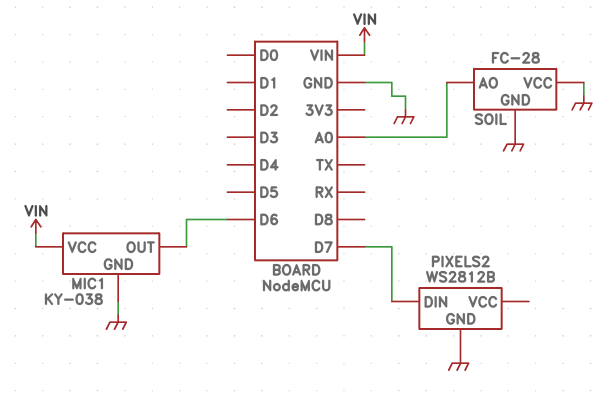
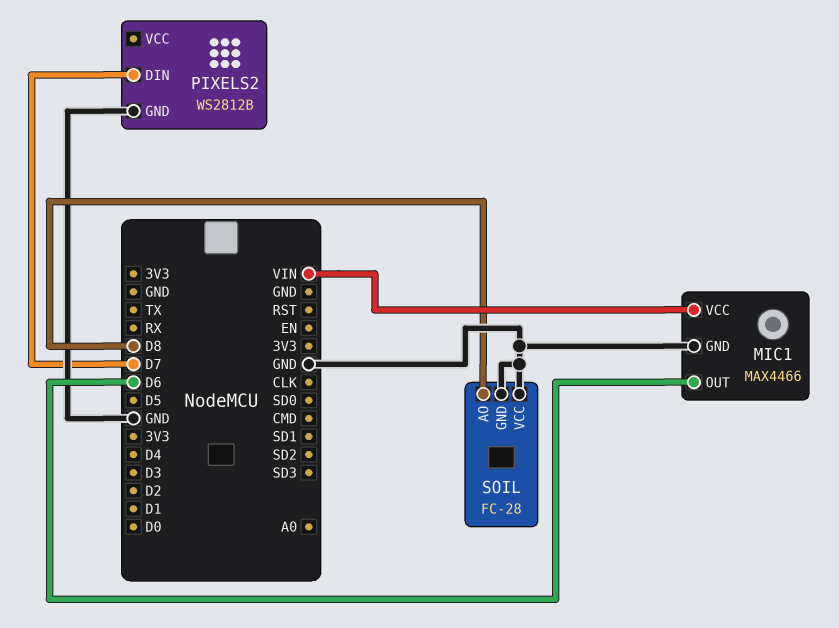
MIC1: KY-038 -> MAX4466
SOIL pin AO: A0 -> D8

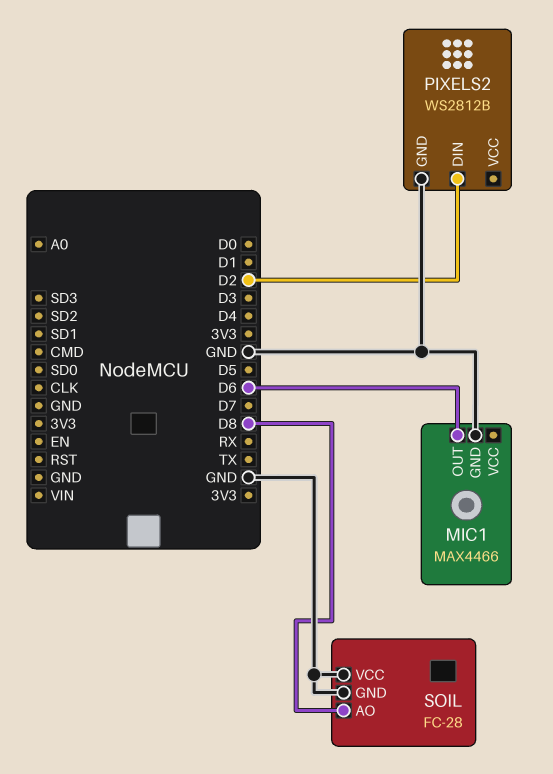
MIC1 pin VCC: VIN -> none
PIXELS2 pin DIN: D7 -> D2

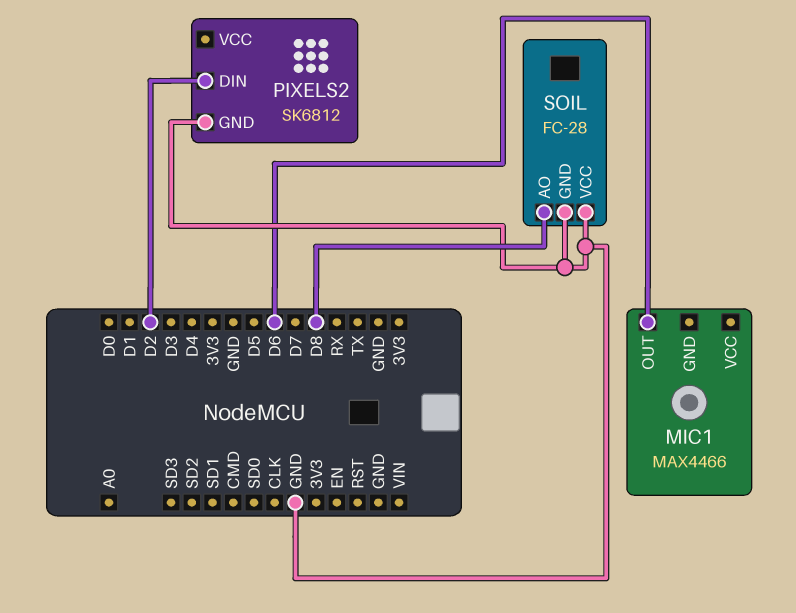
MIC1 pin GND: GND -> none
PIXELS2: WS2812B -> SK6812

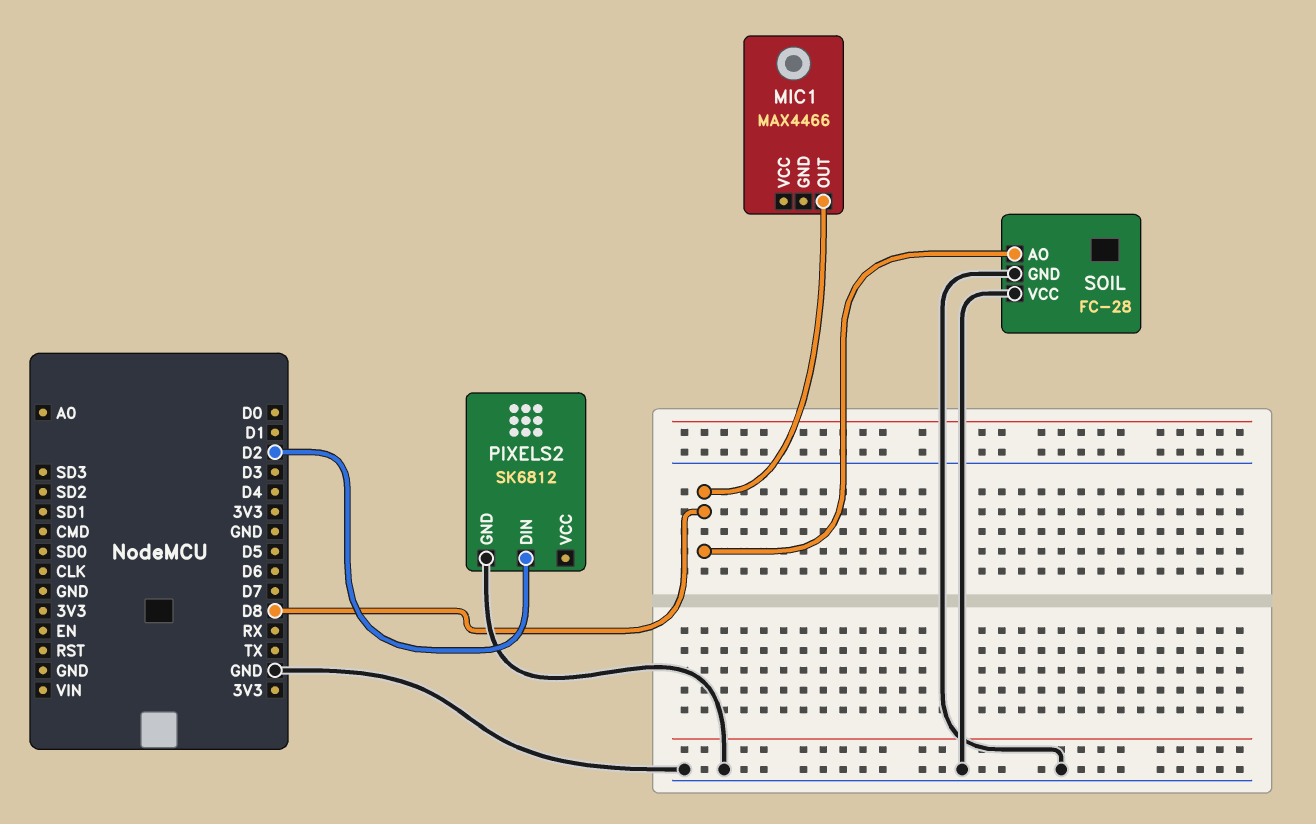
MIC1 pin OUT: D6 -> D8

